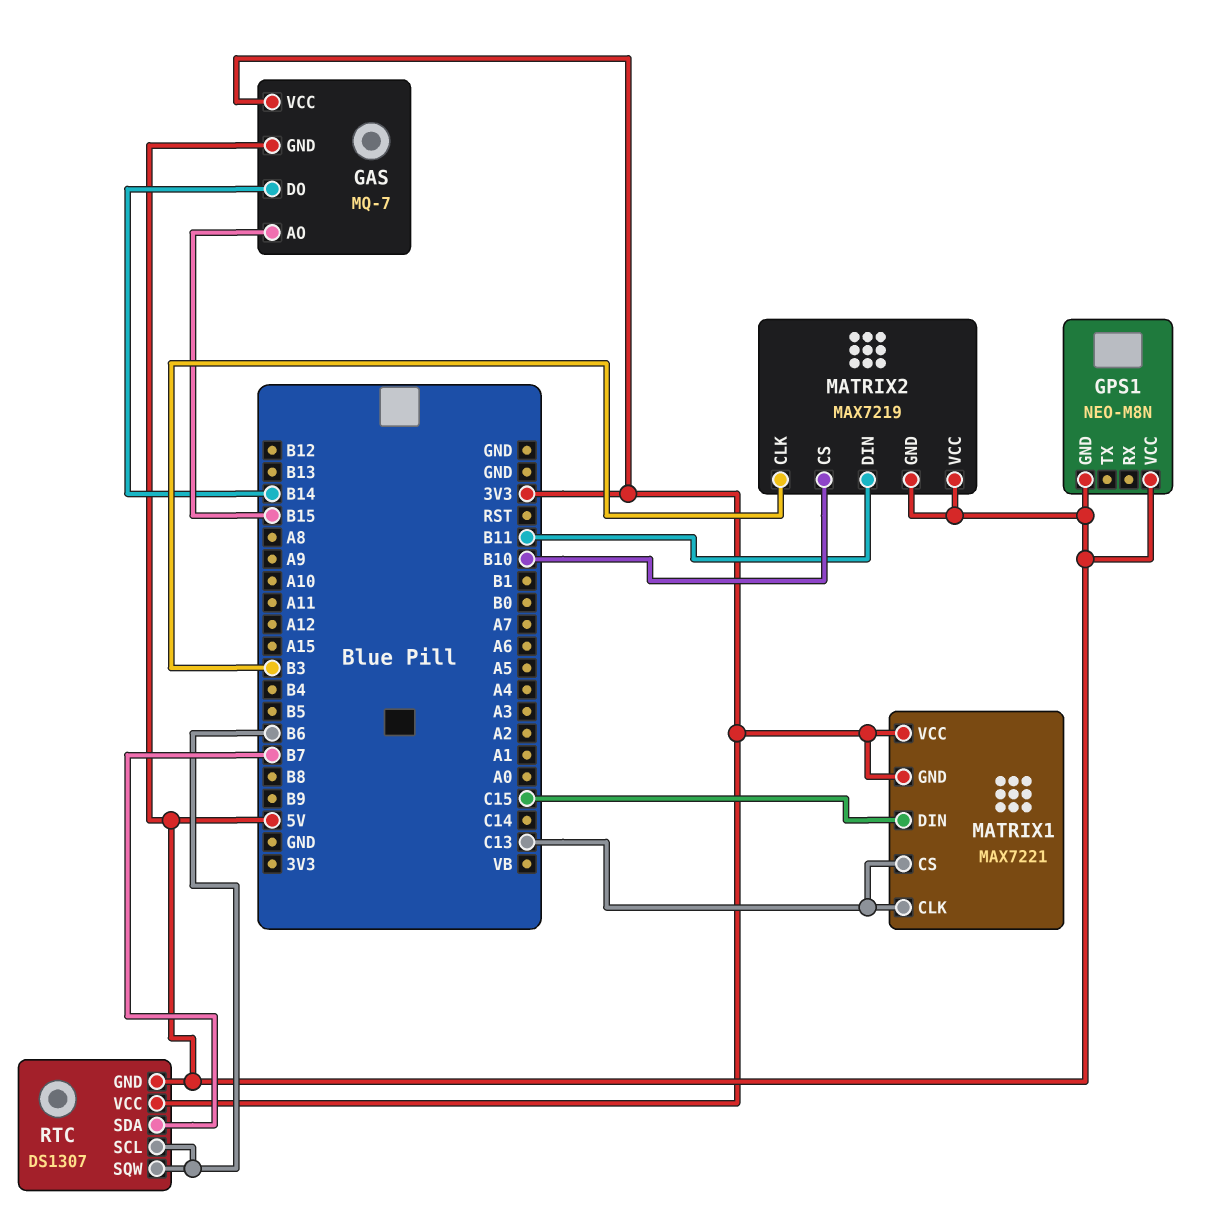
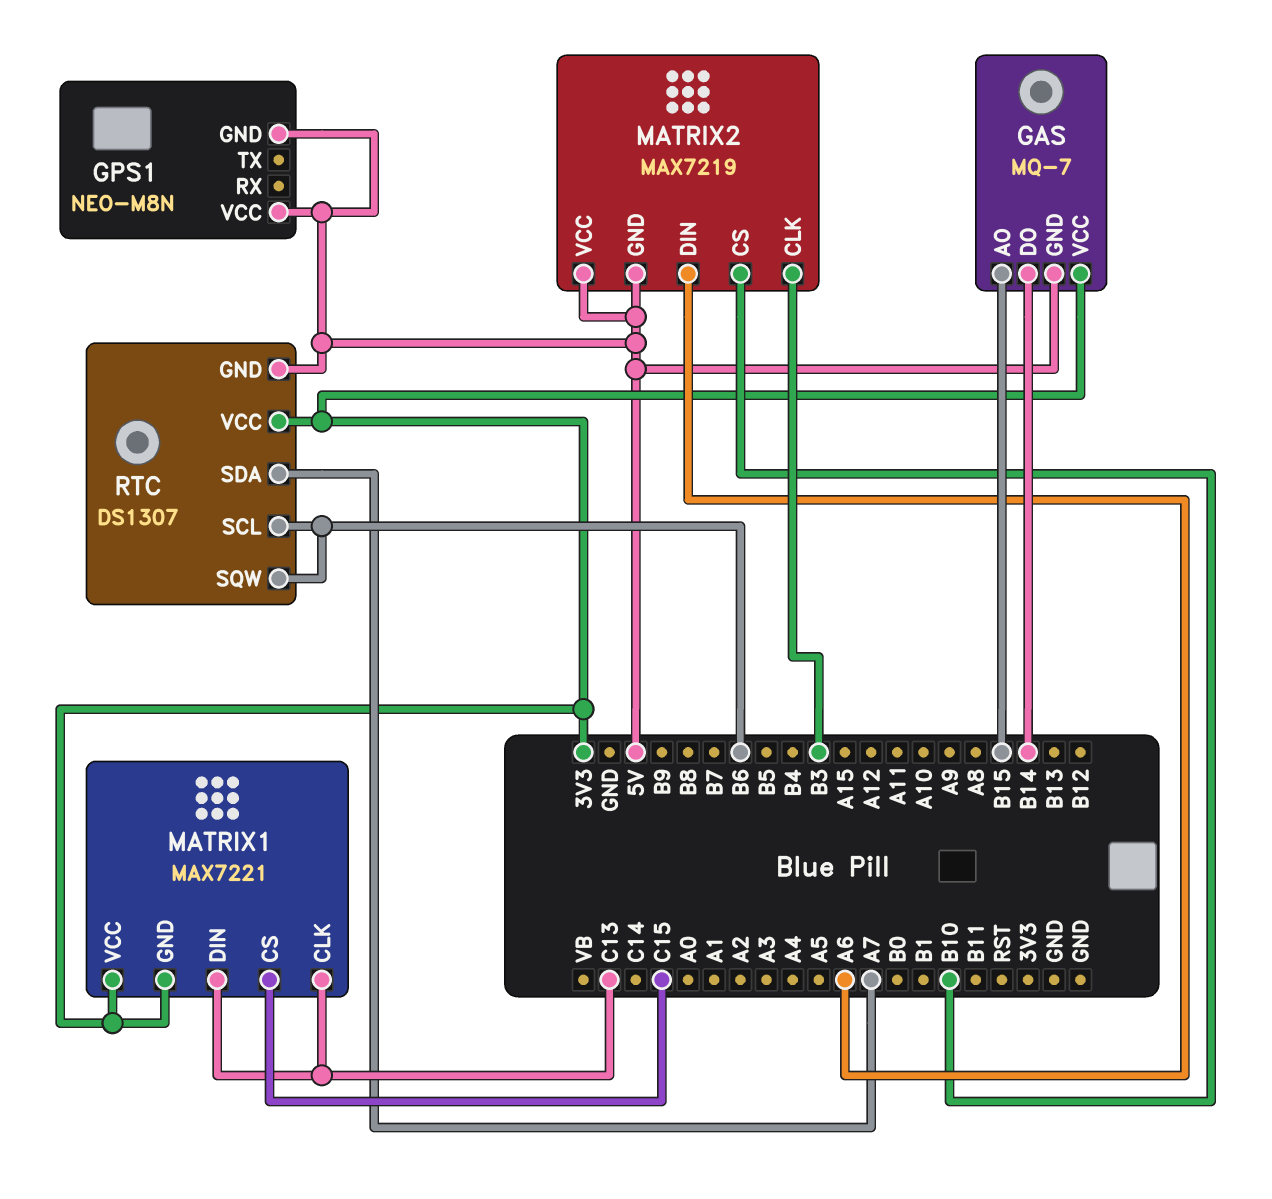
MATRIX1 pin CS: C13 -> C15
MATRIX1 pin DIN: C15 -> C13
MATRIX2 pin DIN: B11 -> A6
RTC pin SDA: B7 -> A7

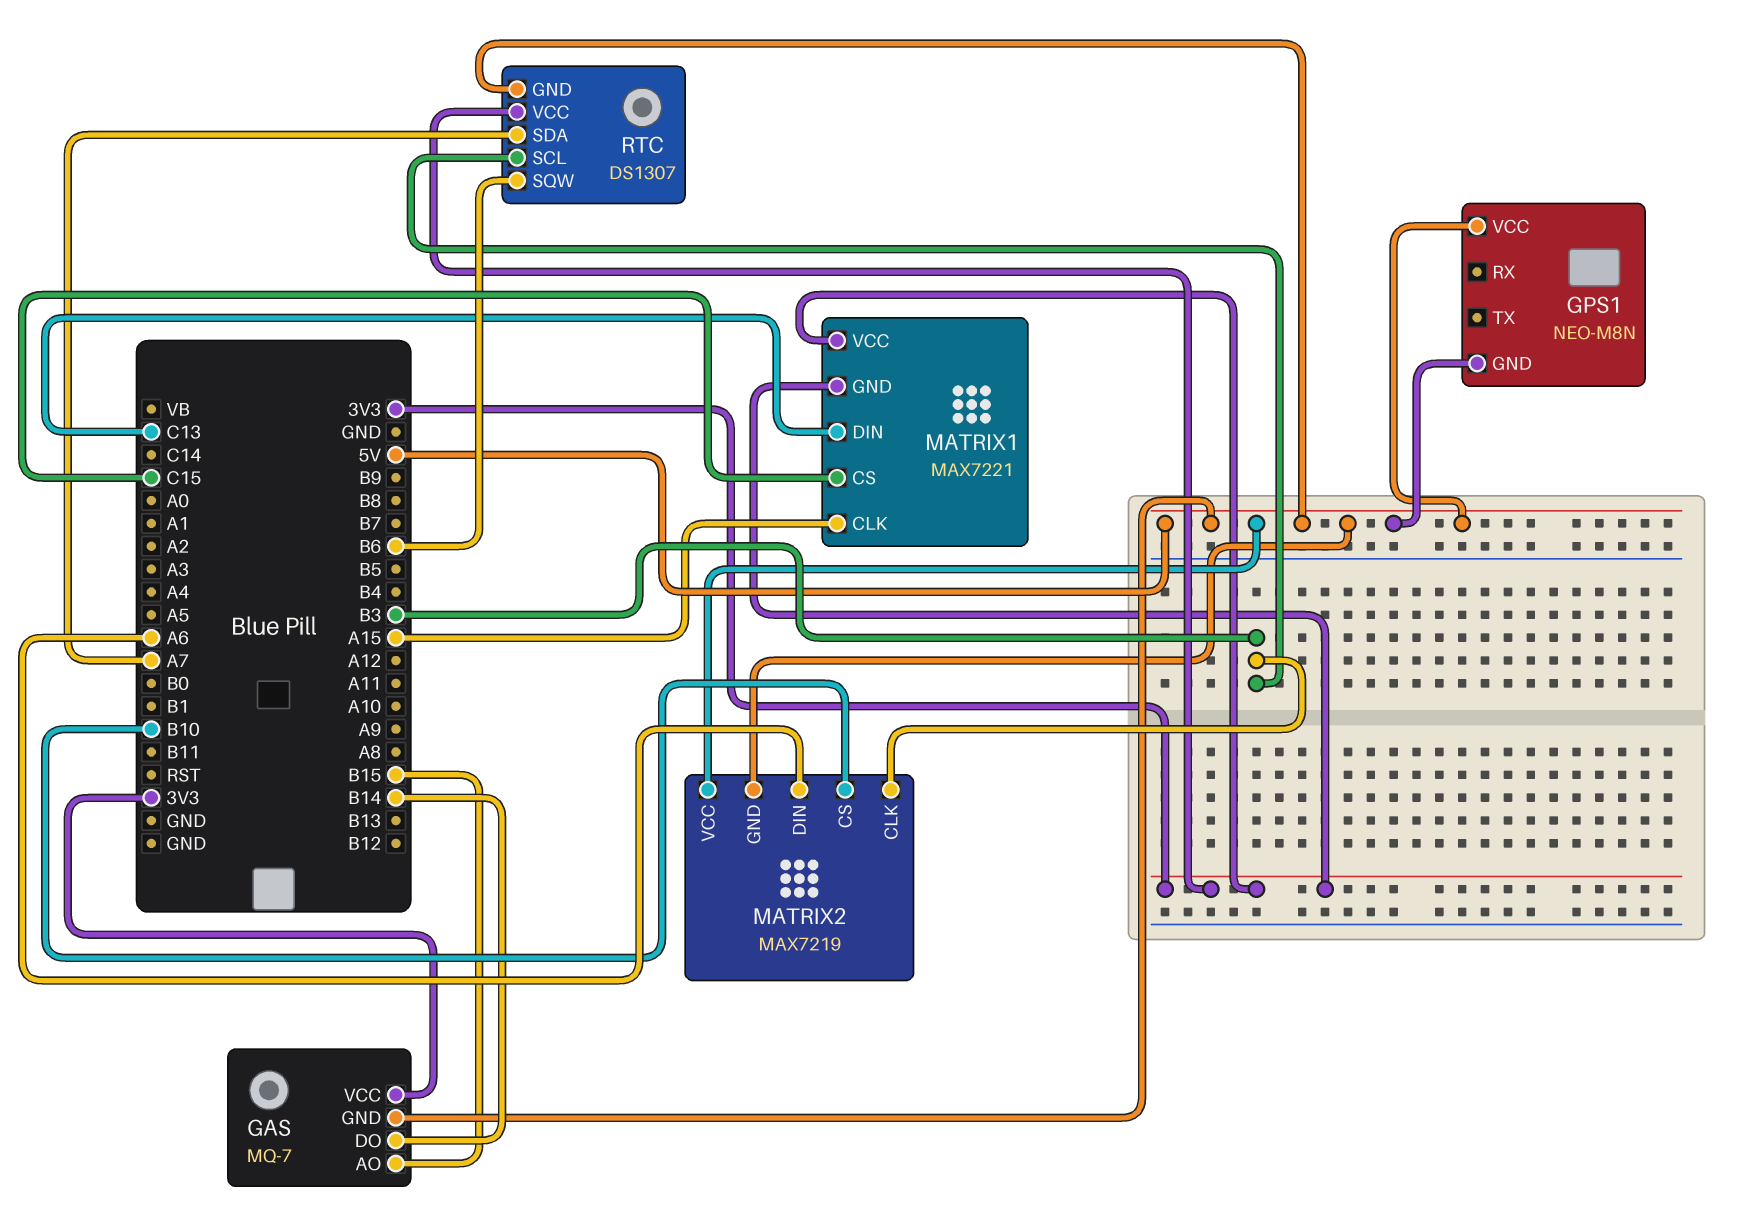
MATRIX1 pin CLK: C13 -> A15
RTC pin SCL: B6 -> B3

